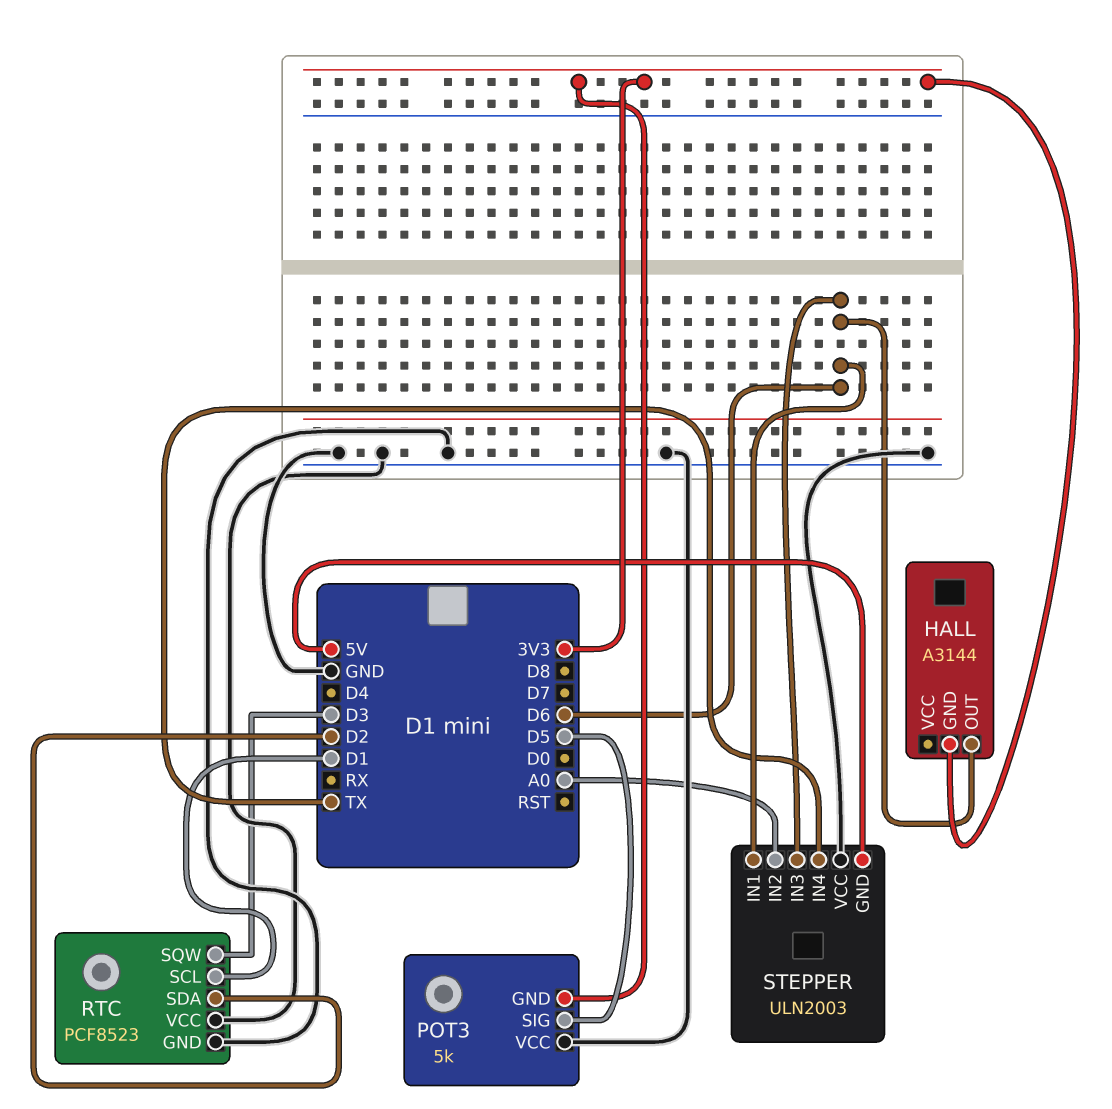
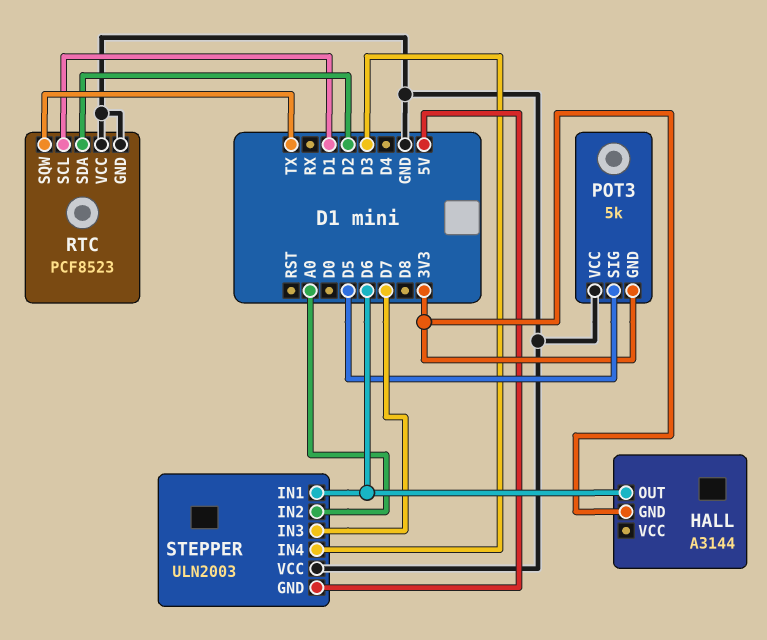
RTC pin SQW: D3 -> TX
STEPPER pin IN3: D6 -> D7
STEPPER pin IN4: TX -> D3

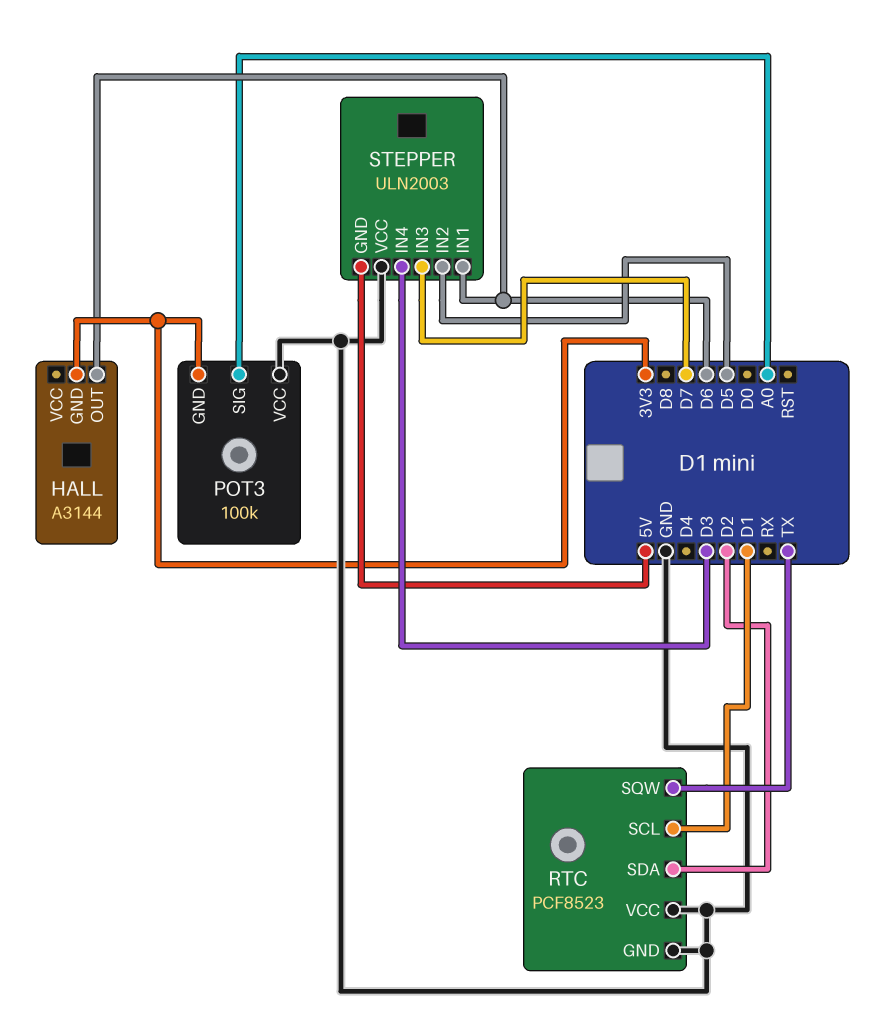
POT3: 5k -> 100k
POT3 pin SIG: D5 -> A0
STEPPER pin IN2: A0 -> D5

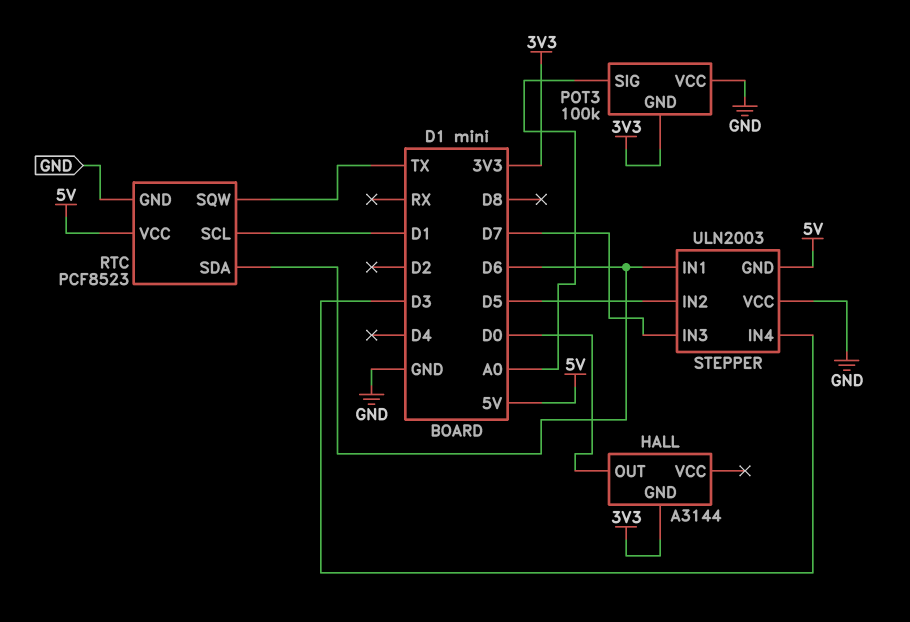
HALL pin OUT: D6 -> D0
RTC pin SDA: D2 -> D6
RTC pin VCC: GND -> 5V

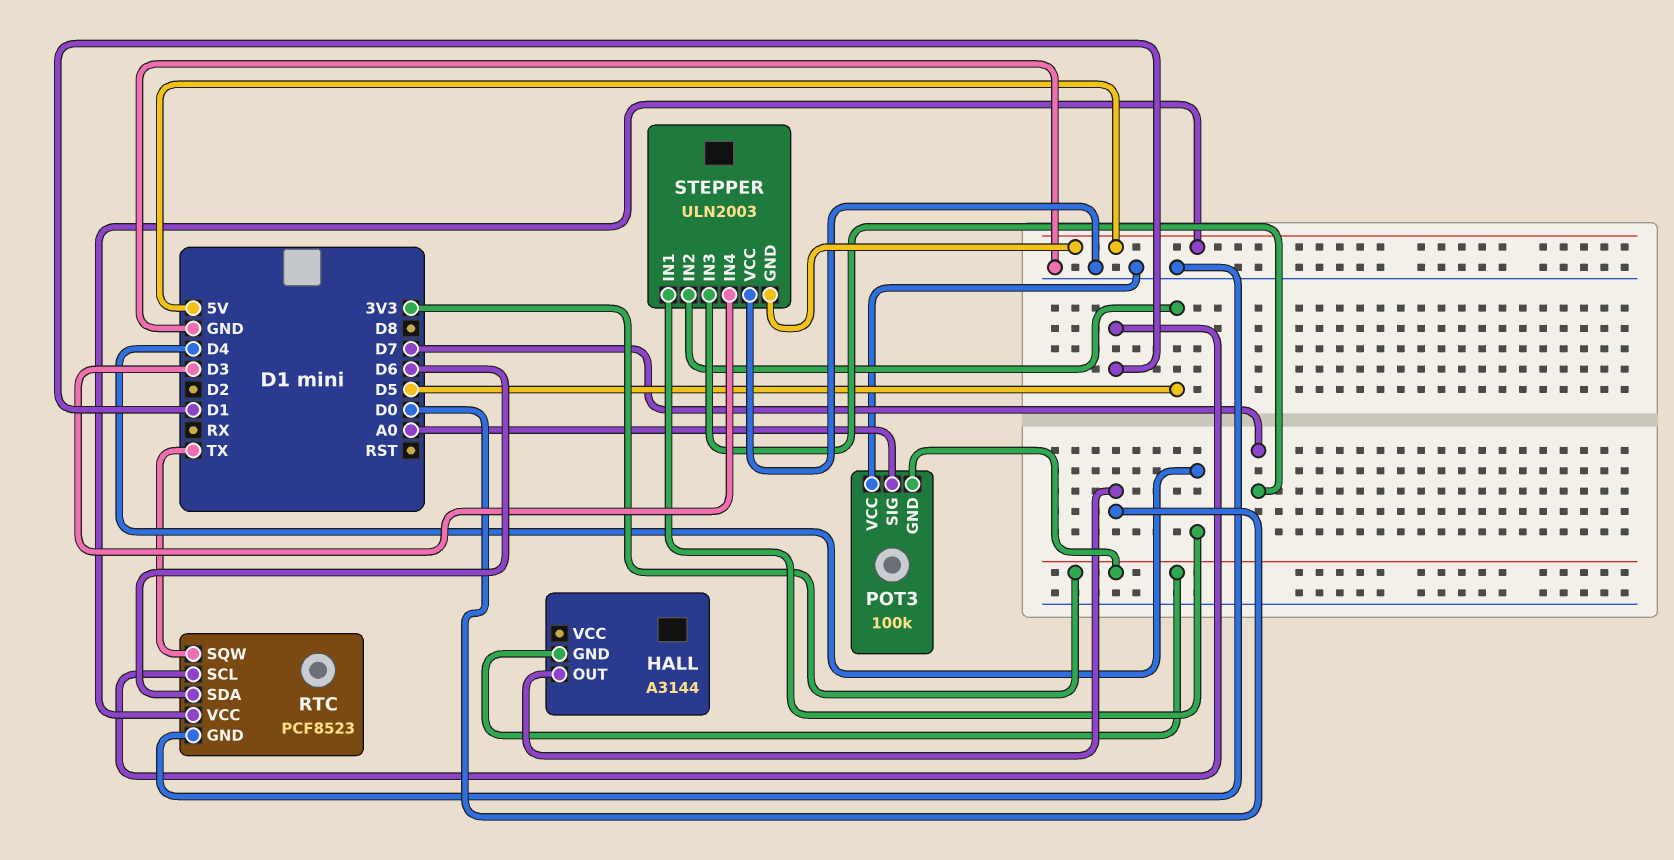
STEPPER pin IN1: D6 -> D4

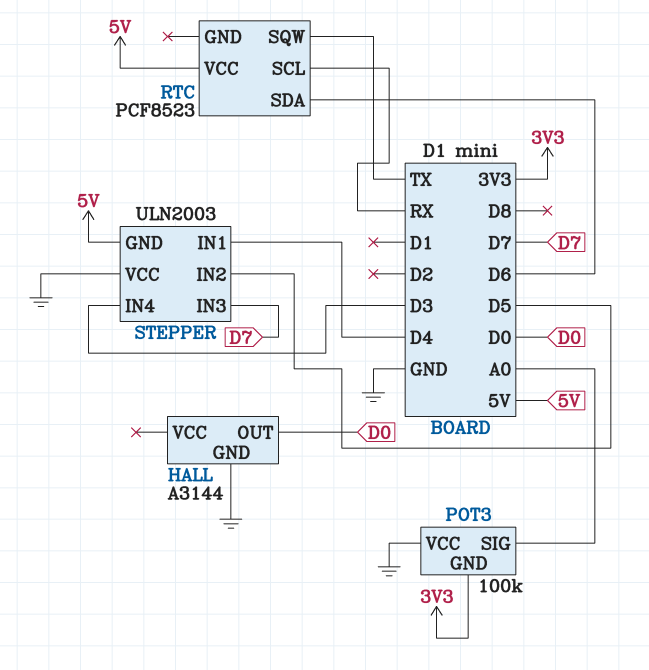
HALL pin GND: 3V3 -> GND
RTC pin GND: GND -> none
RTC pin SCL: D1 -> RX

